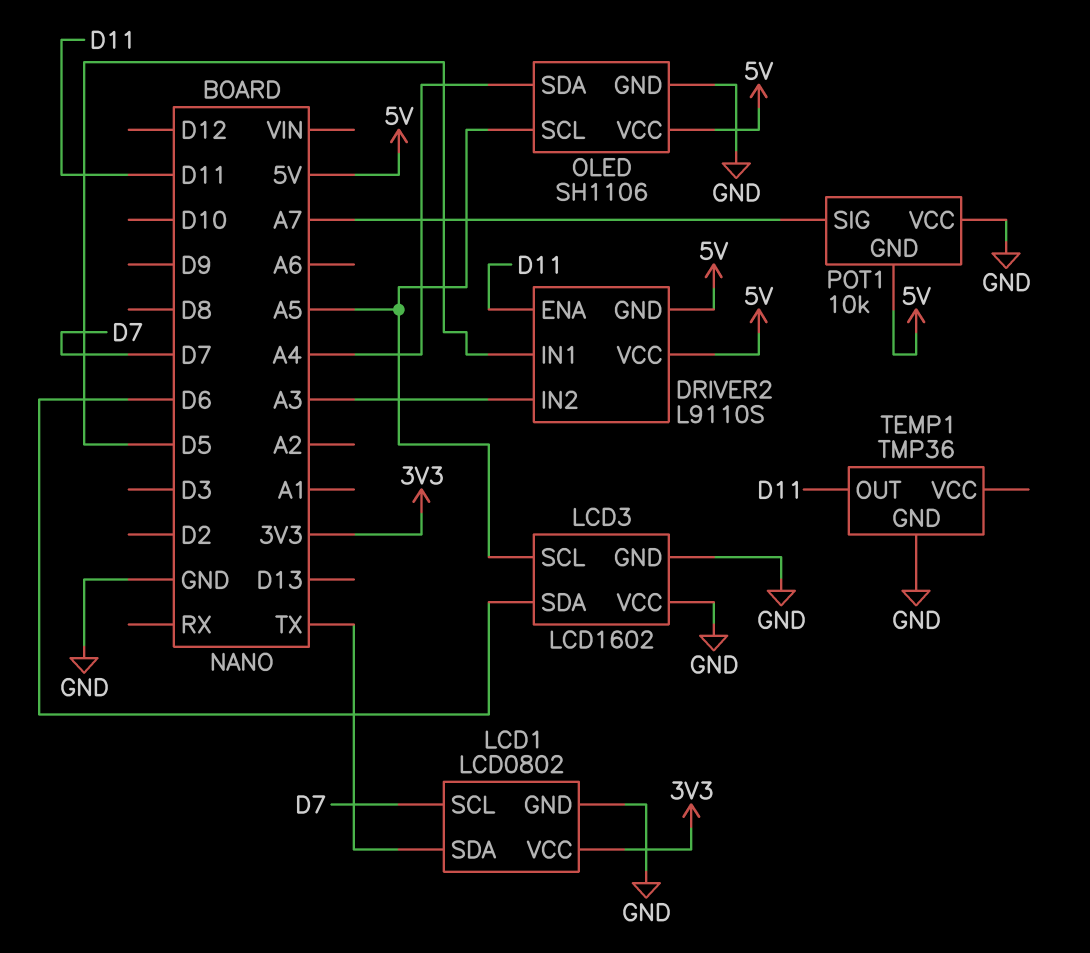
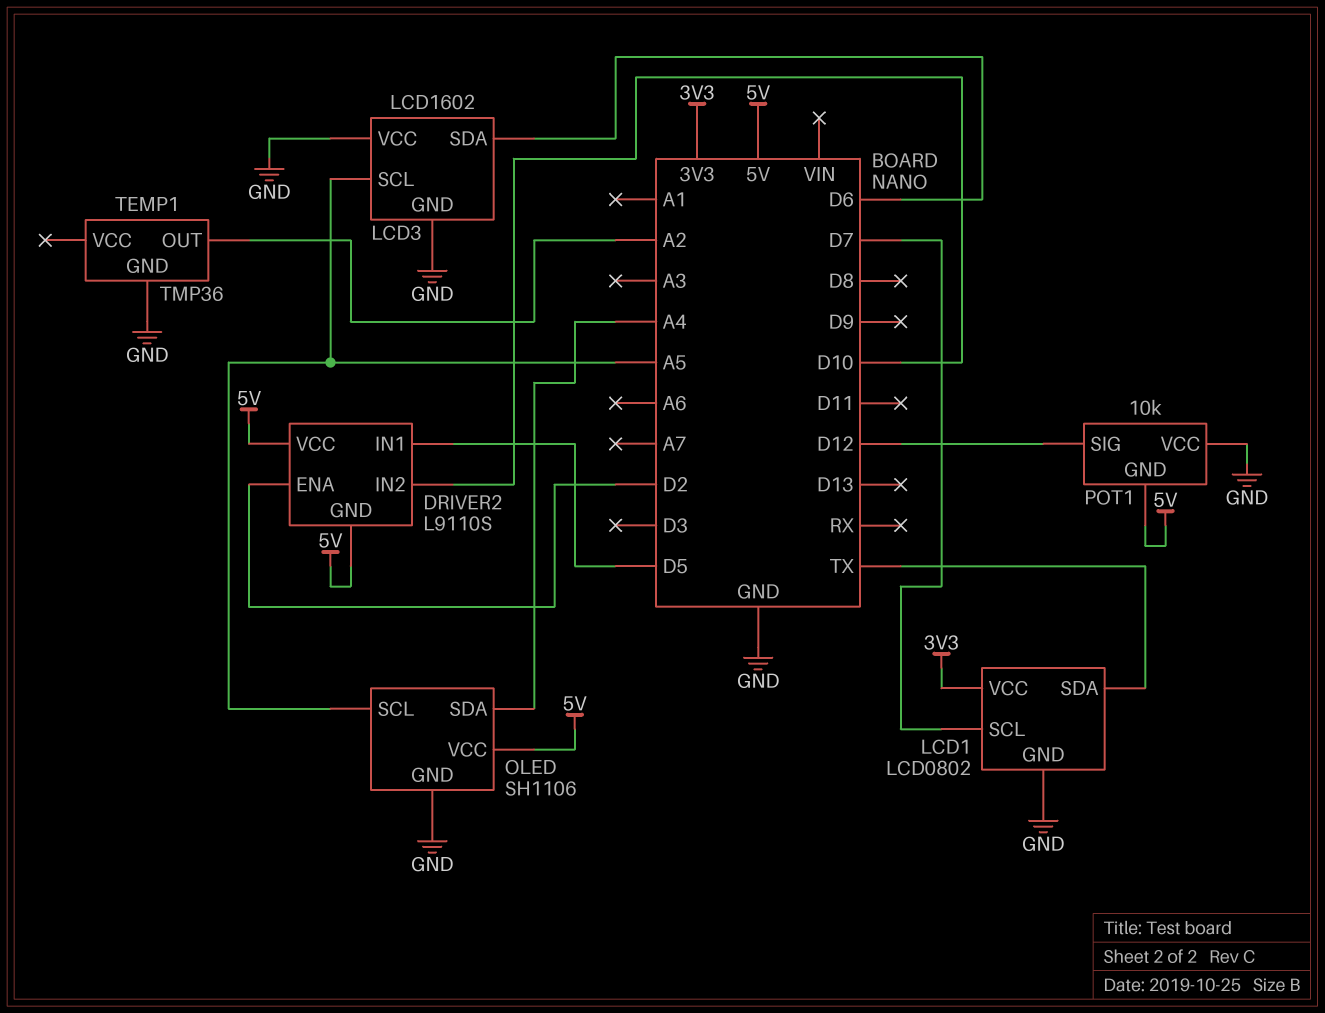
DRIVER2 pin ENA: D11 -> D2
DRIVER2 pin IN2: A3 -> D10
POT1 pin SIG: A7 -> D12
TEMP1 pin OUT: D11 -> A2

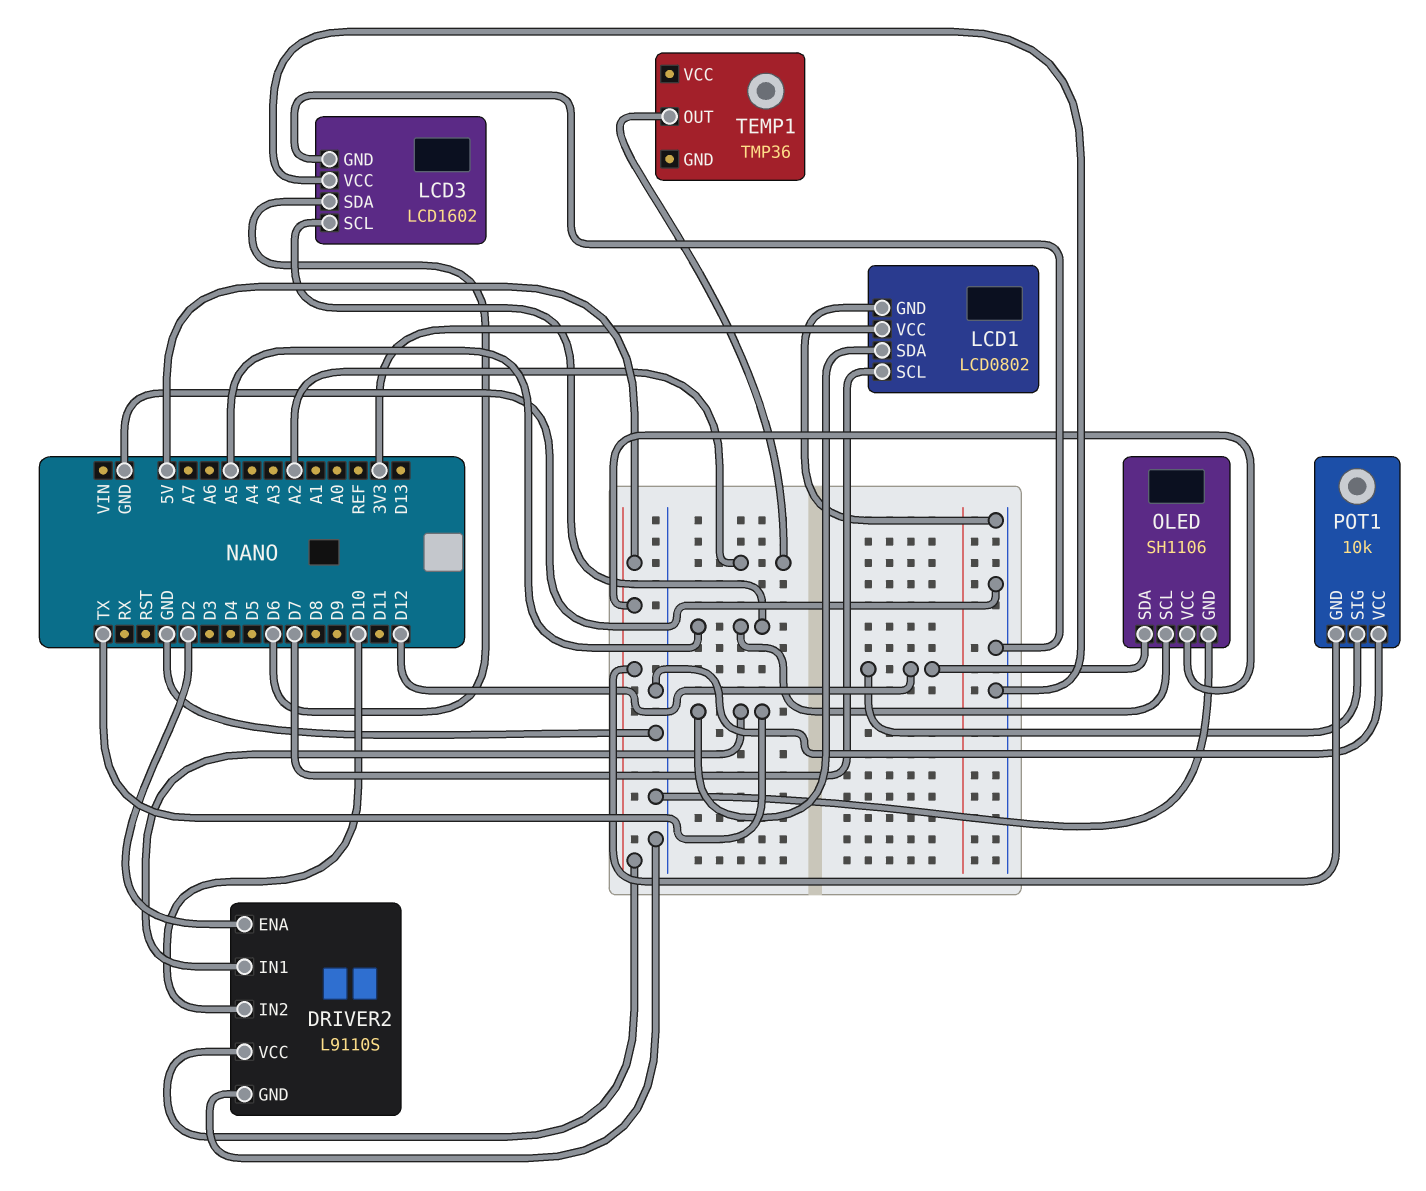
DRIVER2 pin GND: 5V -> GND
DRIVER2 pin IN1: D5 -> TX
OLED pin SDA: A4 -> D12
TEMP1 pin GND: GND -> none

